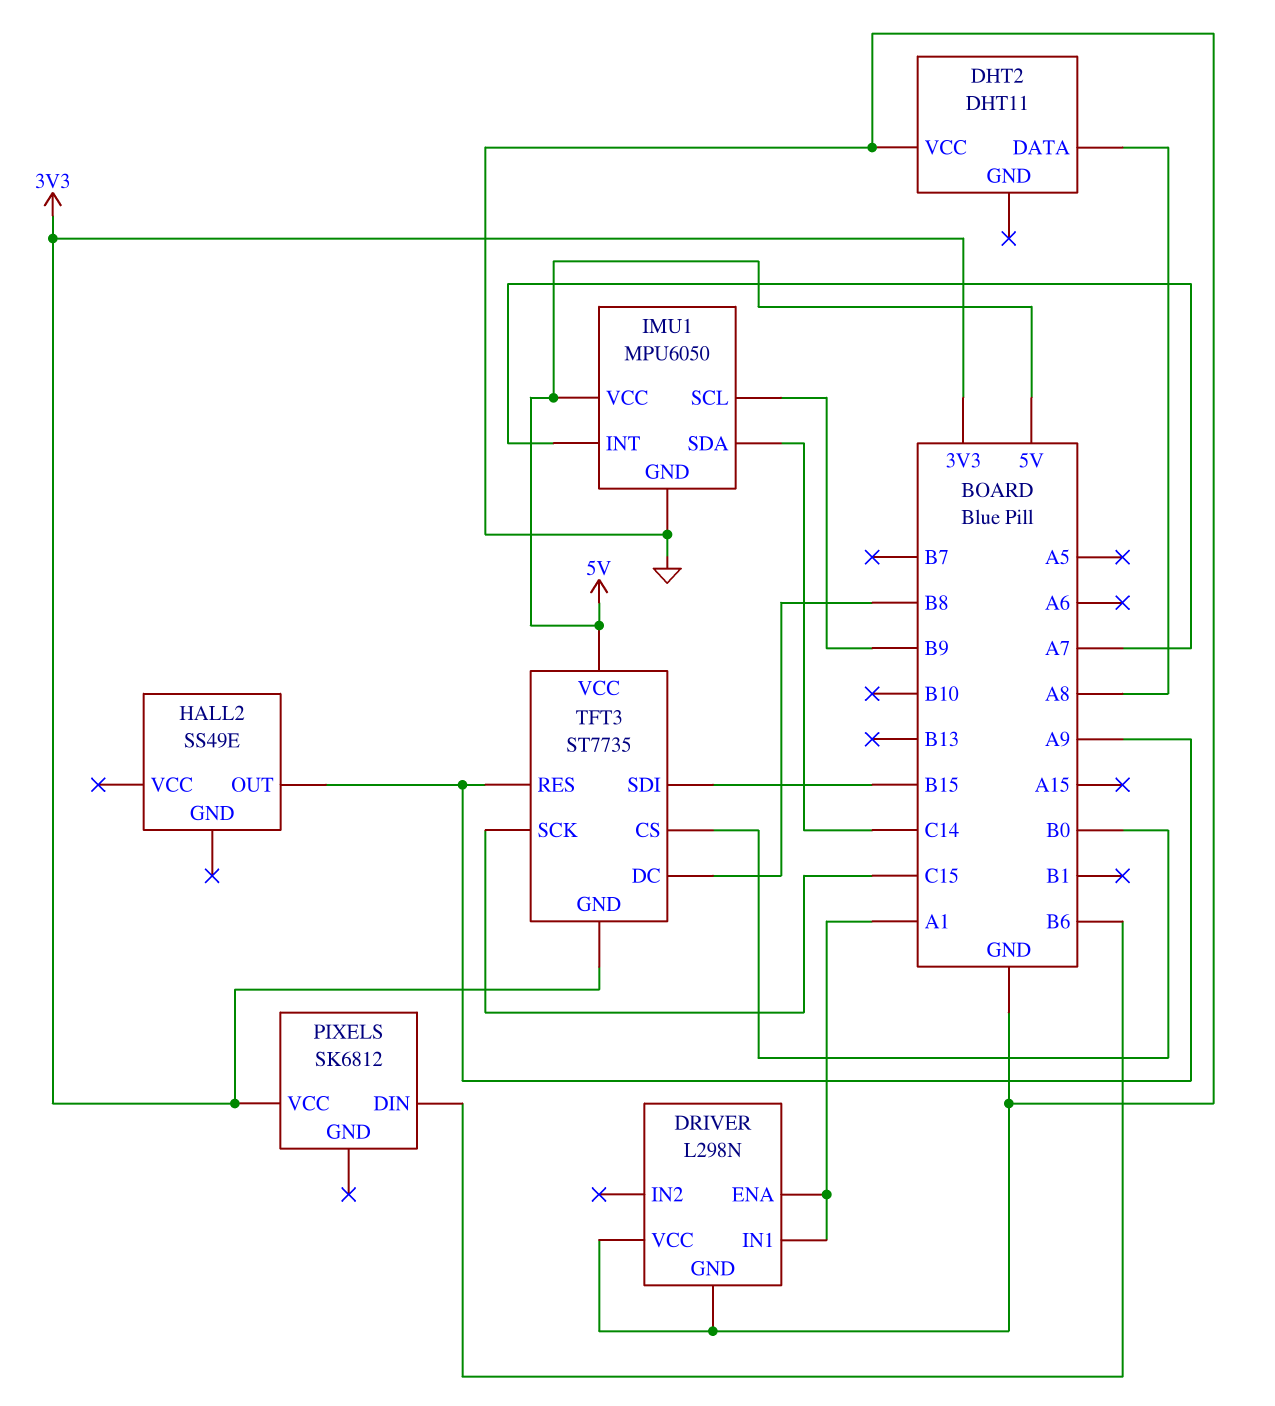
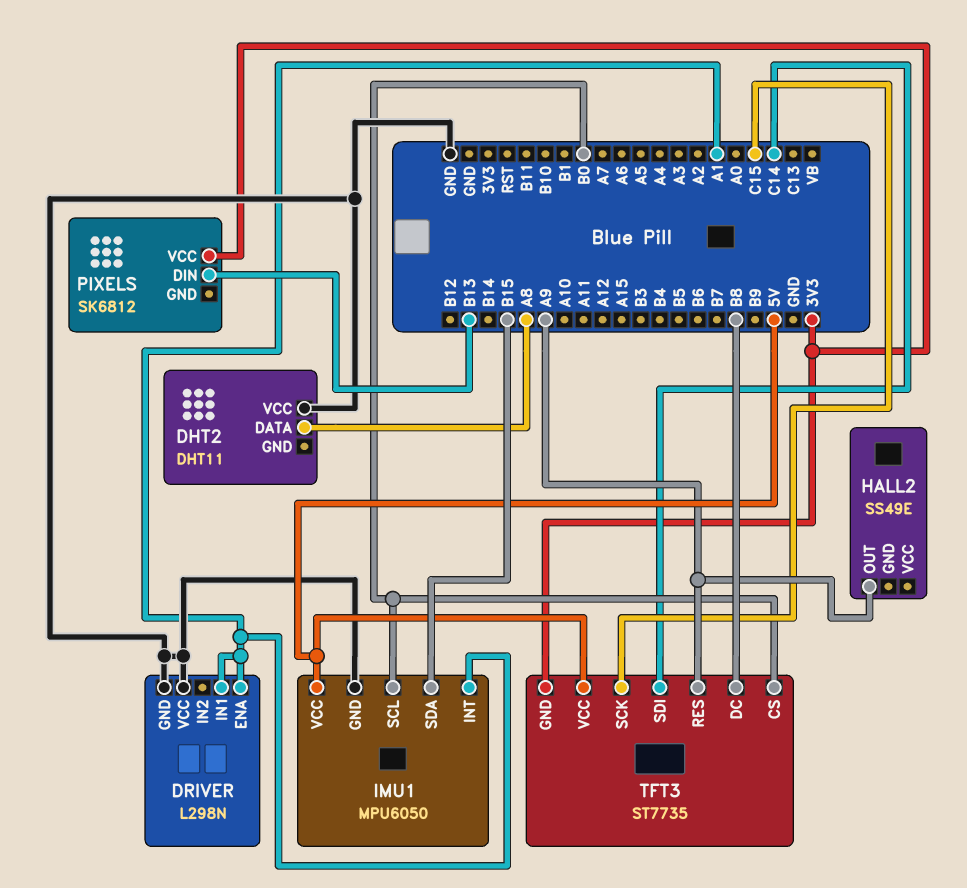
IMU1 pin INT: A7 -> A1
IMU1 pin SCL: B9 -> B0
IMU1 pin SDA: C14 -> B15
PIXELS pin DIN: B6 -> B13
TFT3 pin SDI: B15 -> C14

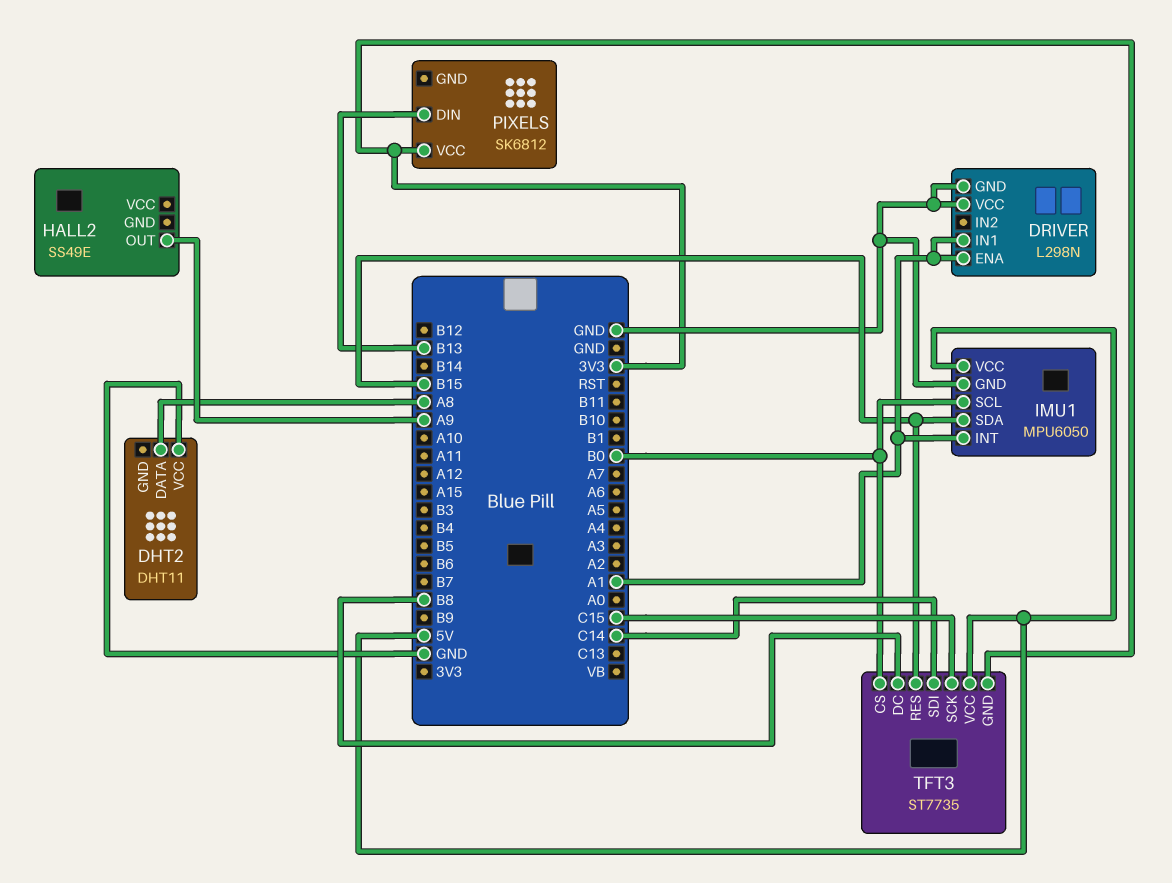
TFT3 pin RES: A9 -> B15

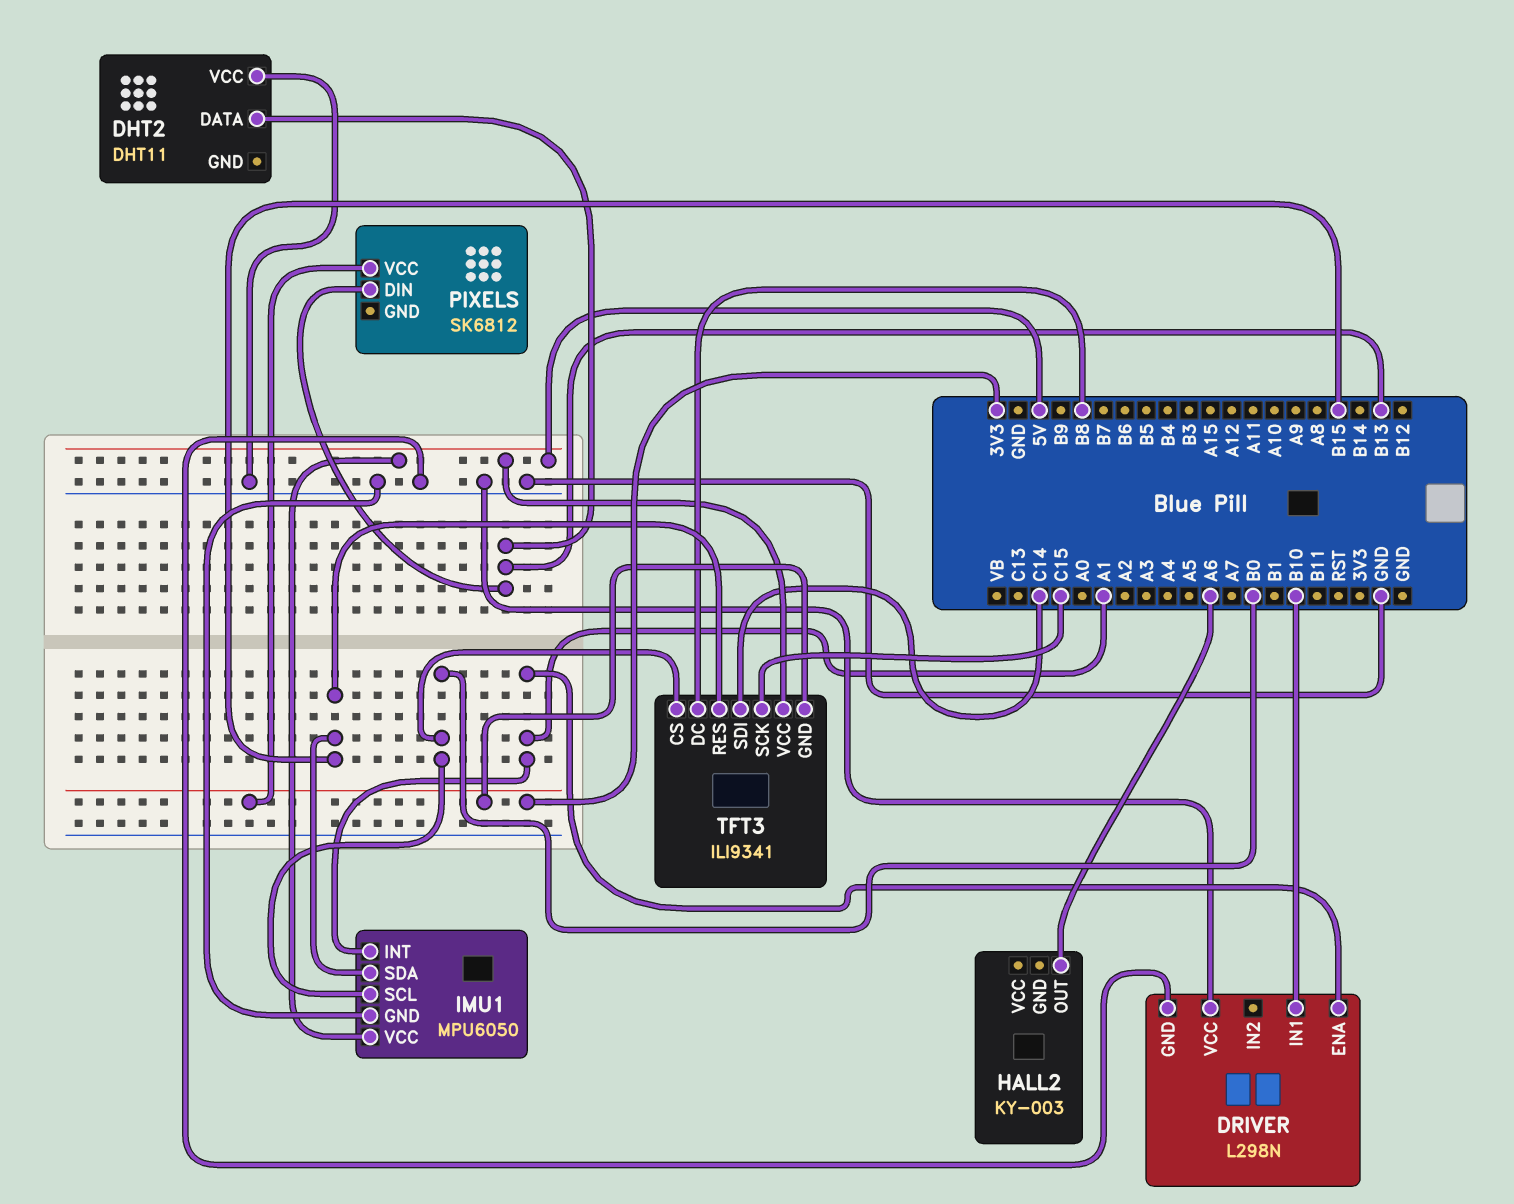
DHT2 pin DATA: A8 -> B13
DRIVER pin IN1: A1 -> B10
HALL2: SS49E -> KY-003
HALL2 pin OUT: A9 -> A6
TFT3: ST7735 -> ILI9341

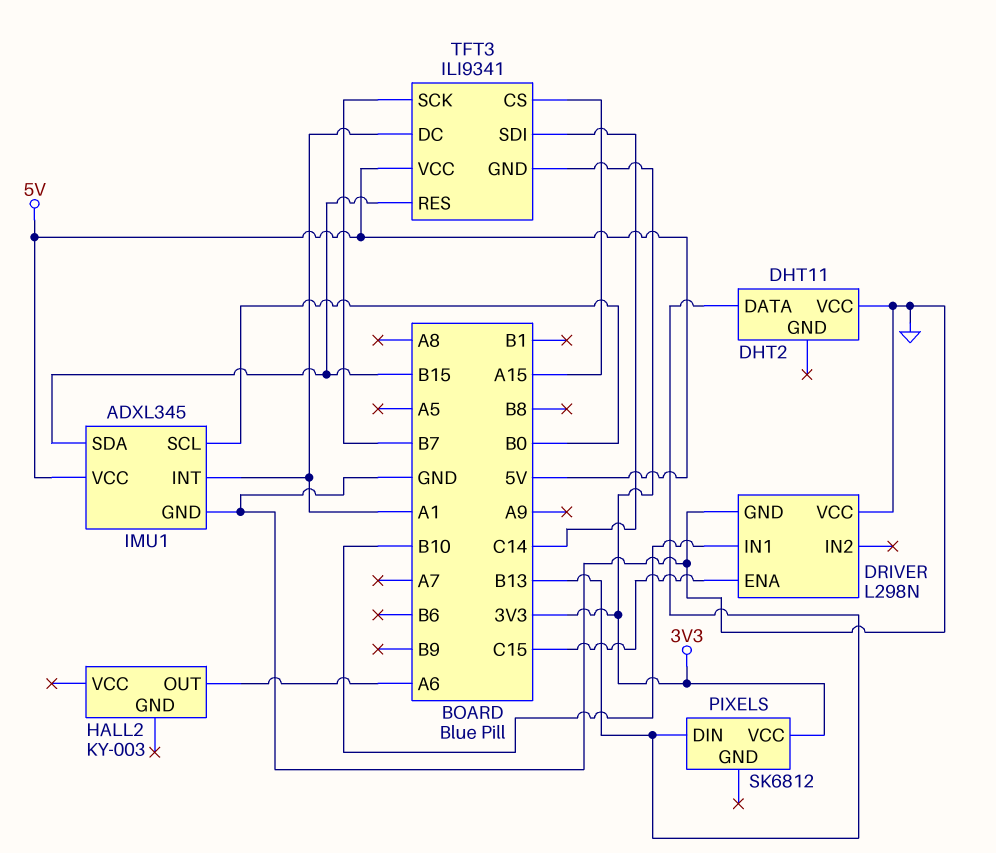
DRIVER pin ENA: A1 -> C15
IMU1: MPU6050 -> ADXL345
TFT3 pin CS: B0 -> A15
TFT3 pin DC: B8 -> A1
TFT3 pin SCK: C15 -> B7

